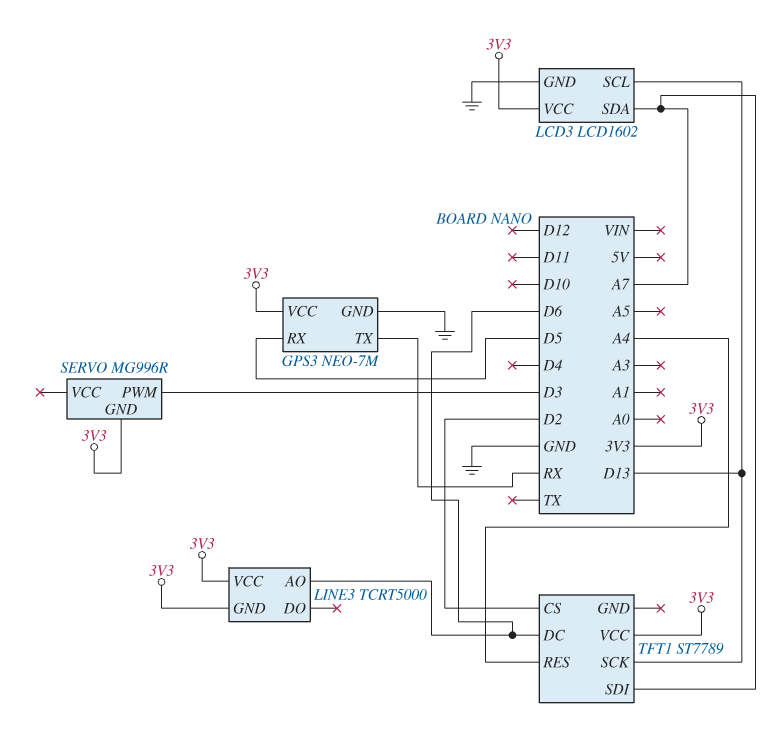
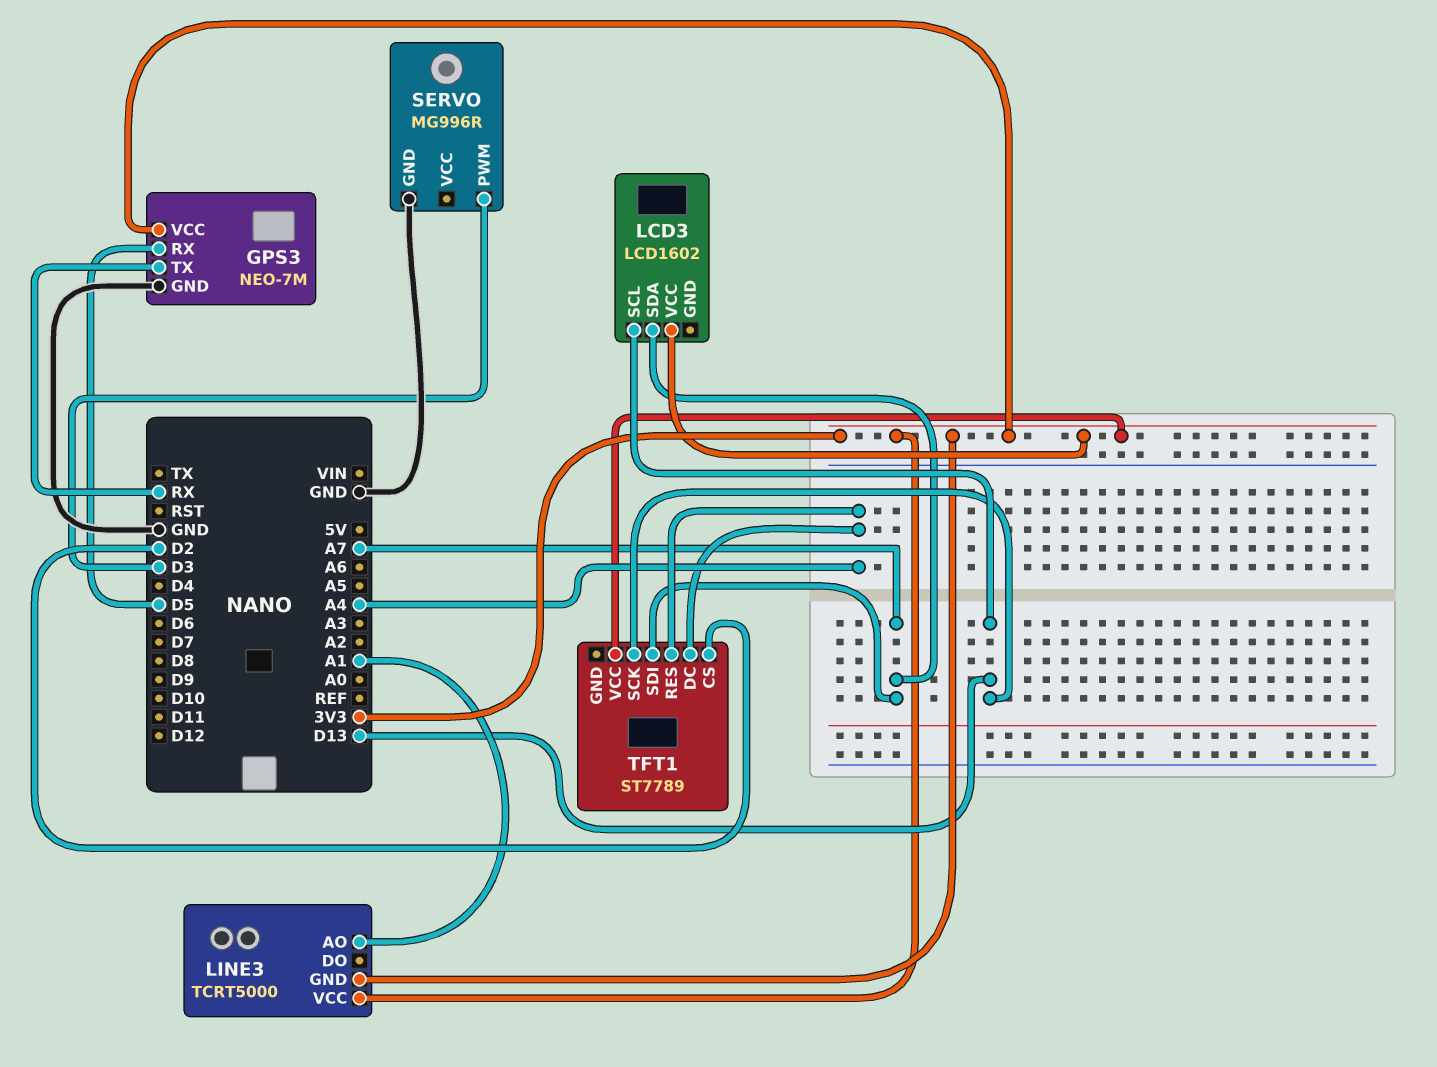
LCD3 pin GND: GND -> none
LINE3 pin AO: D6 -> A1
SERVO pin GND: 3V3 -> GND
TFT1 pin DC: D6 -> A4

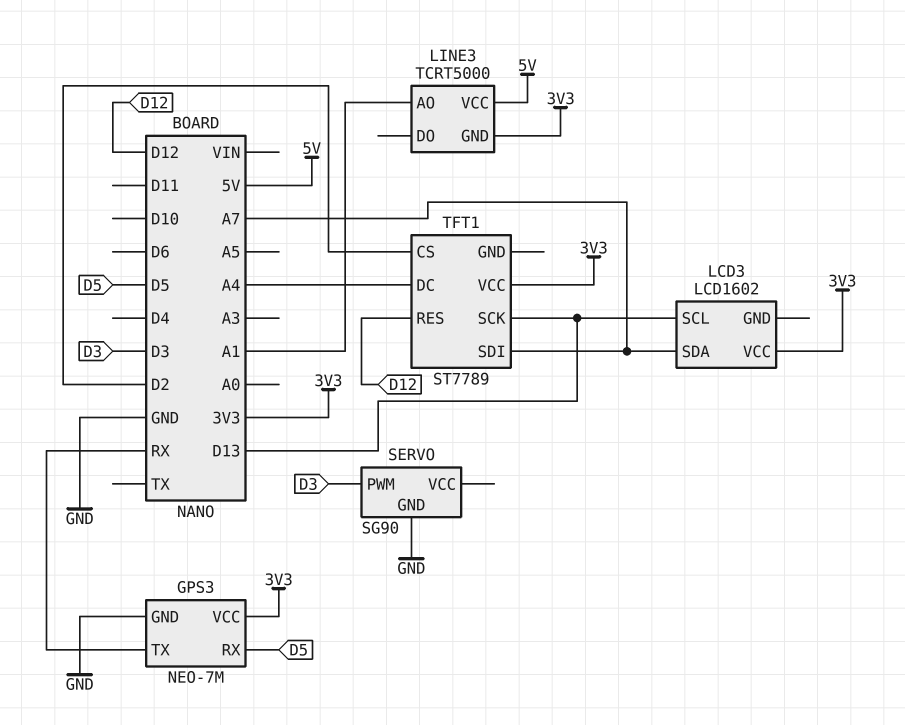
LINE3 pin VCC: 3V3 -> 5V
SERVO: MG996R -> SG90
TFT1 pin RES: A4 -> D12

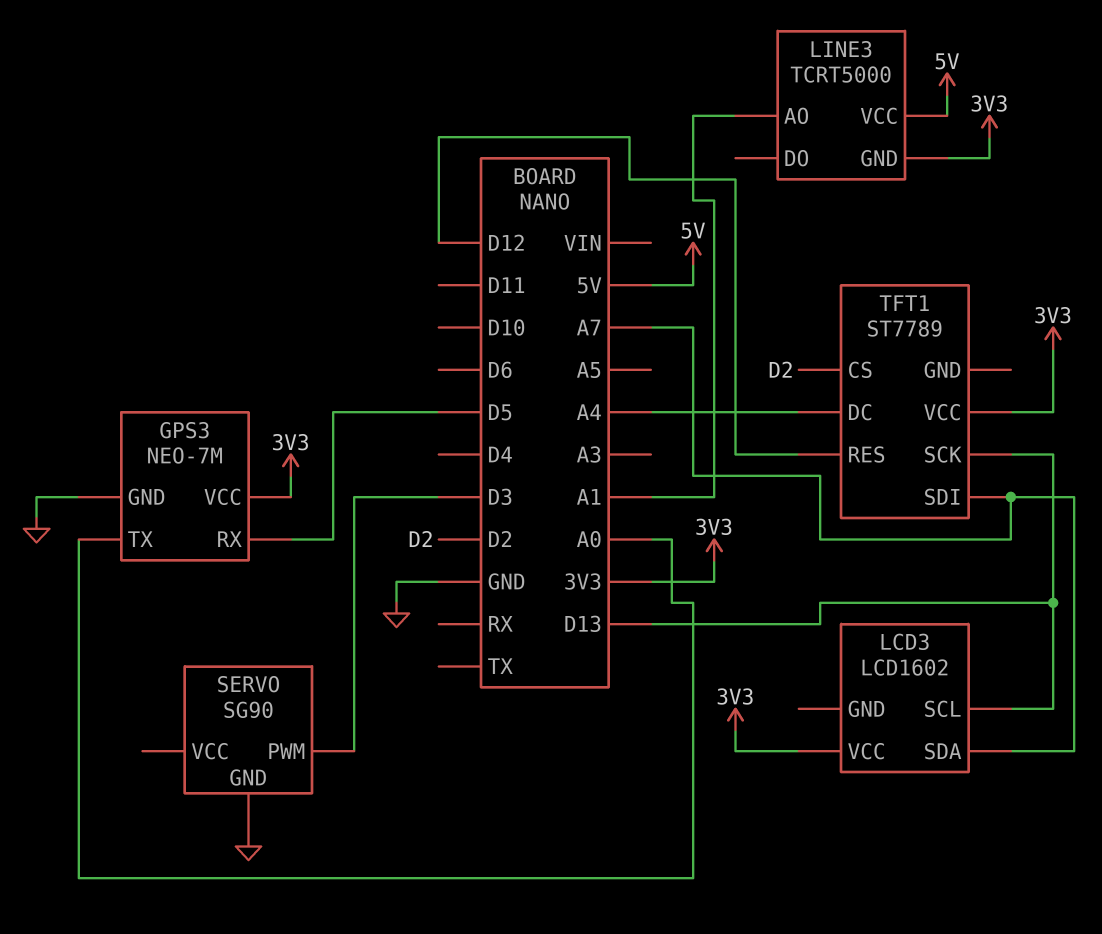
GPS3 pin TX: RX -> A0

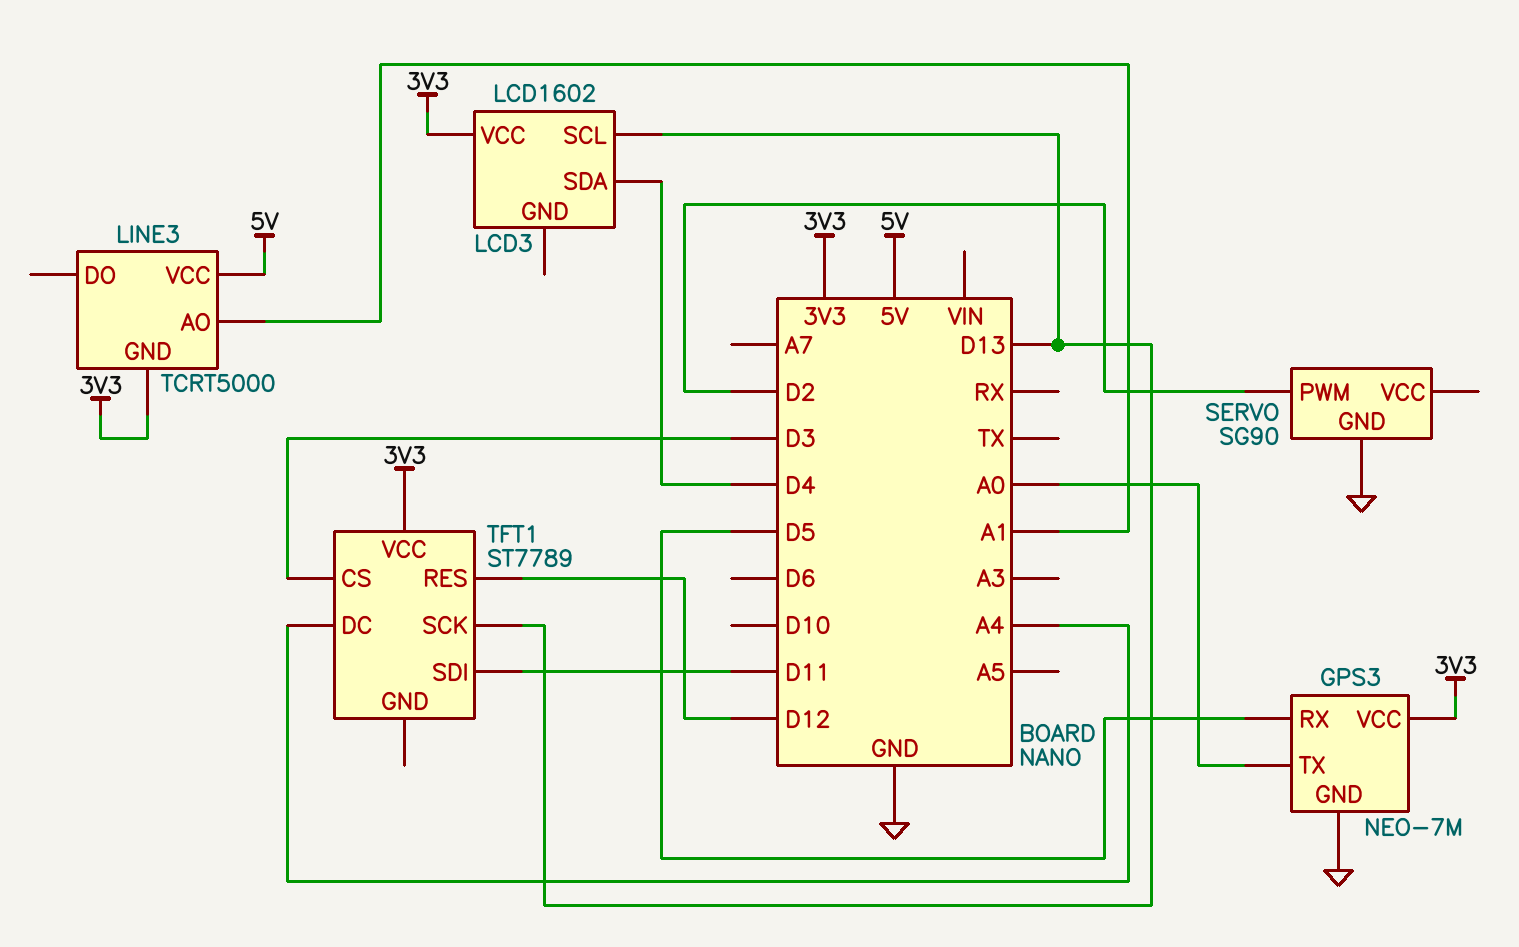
LCD3 pin SDA: A7 -> D4
SERVO pin PWM: D3 -> D2
TFT1 pin CS: D2 -> D3
TFT1 pin SDI: A7 -> D11

